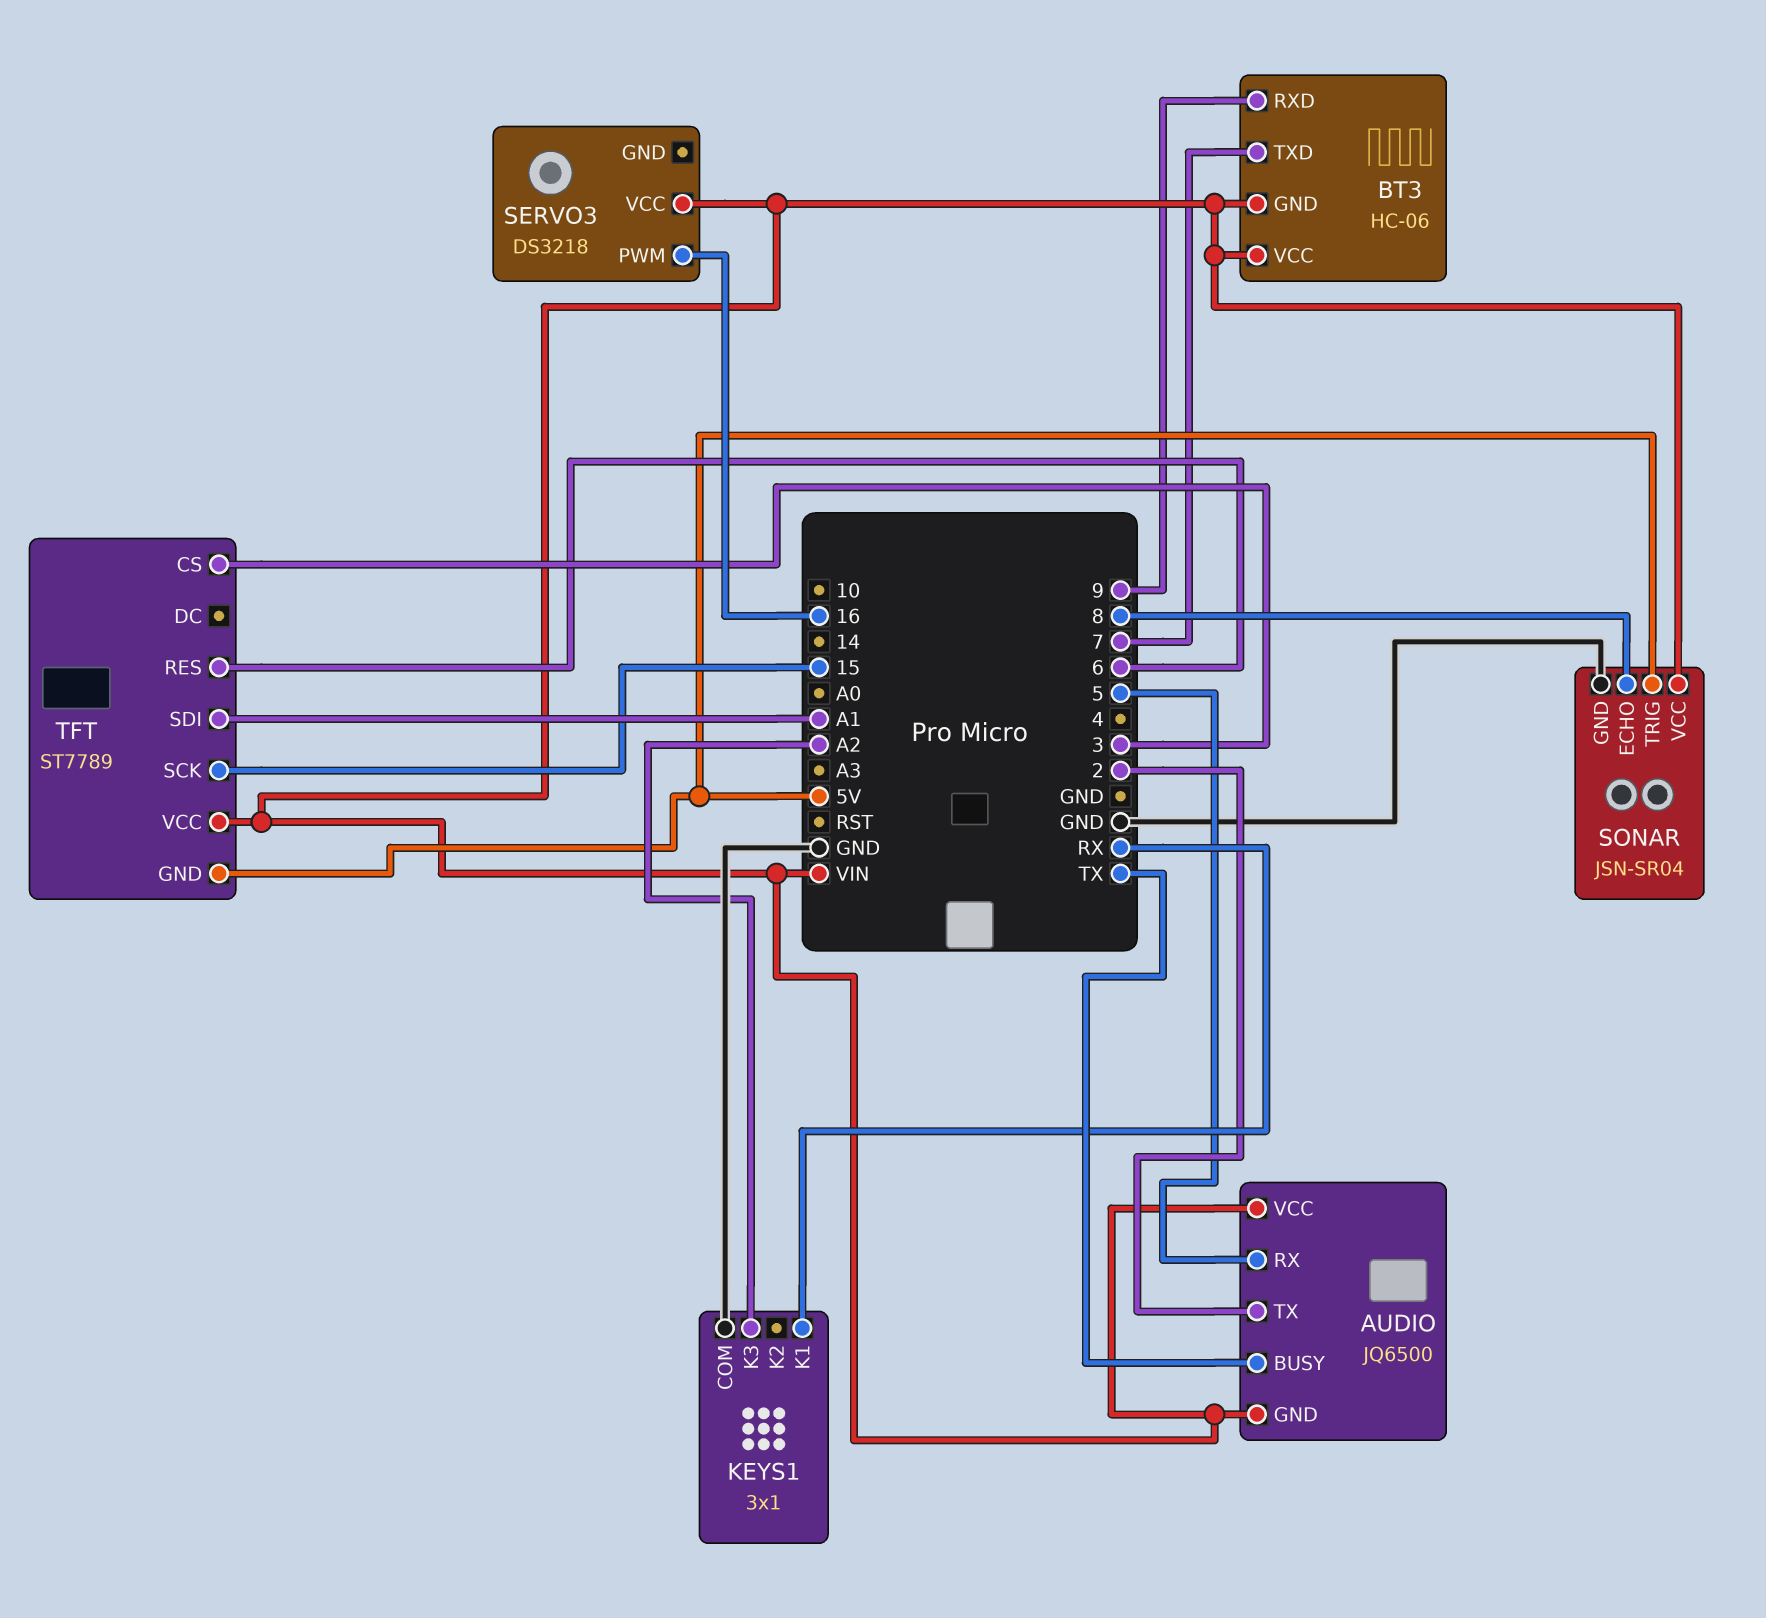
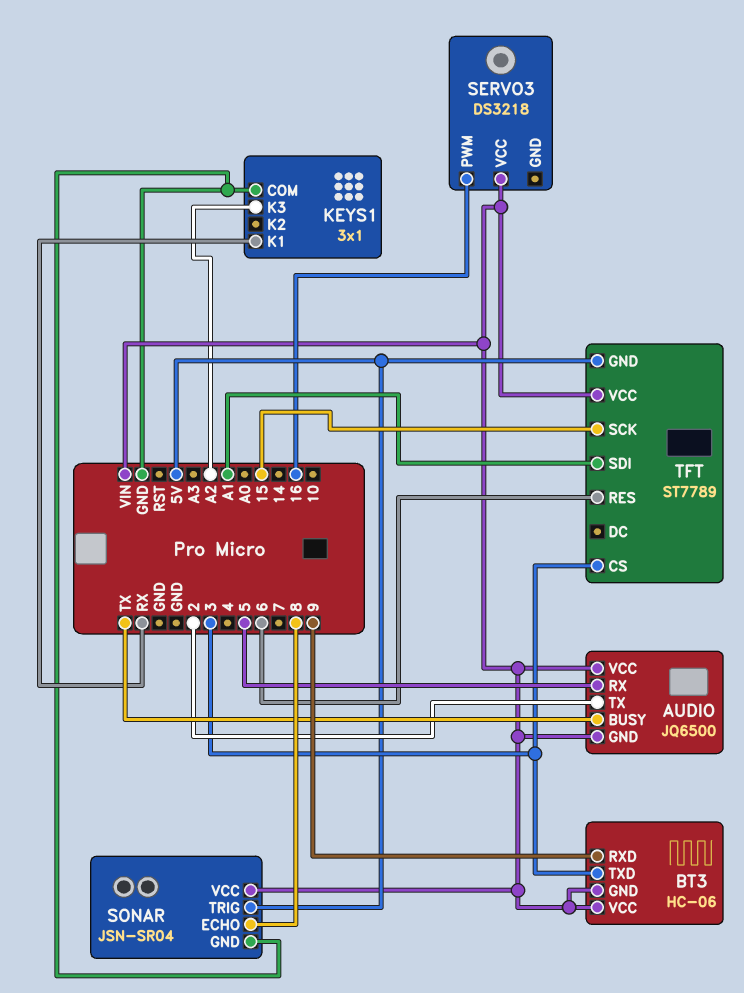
BT3 pin TXD: 7 -> 3

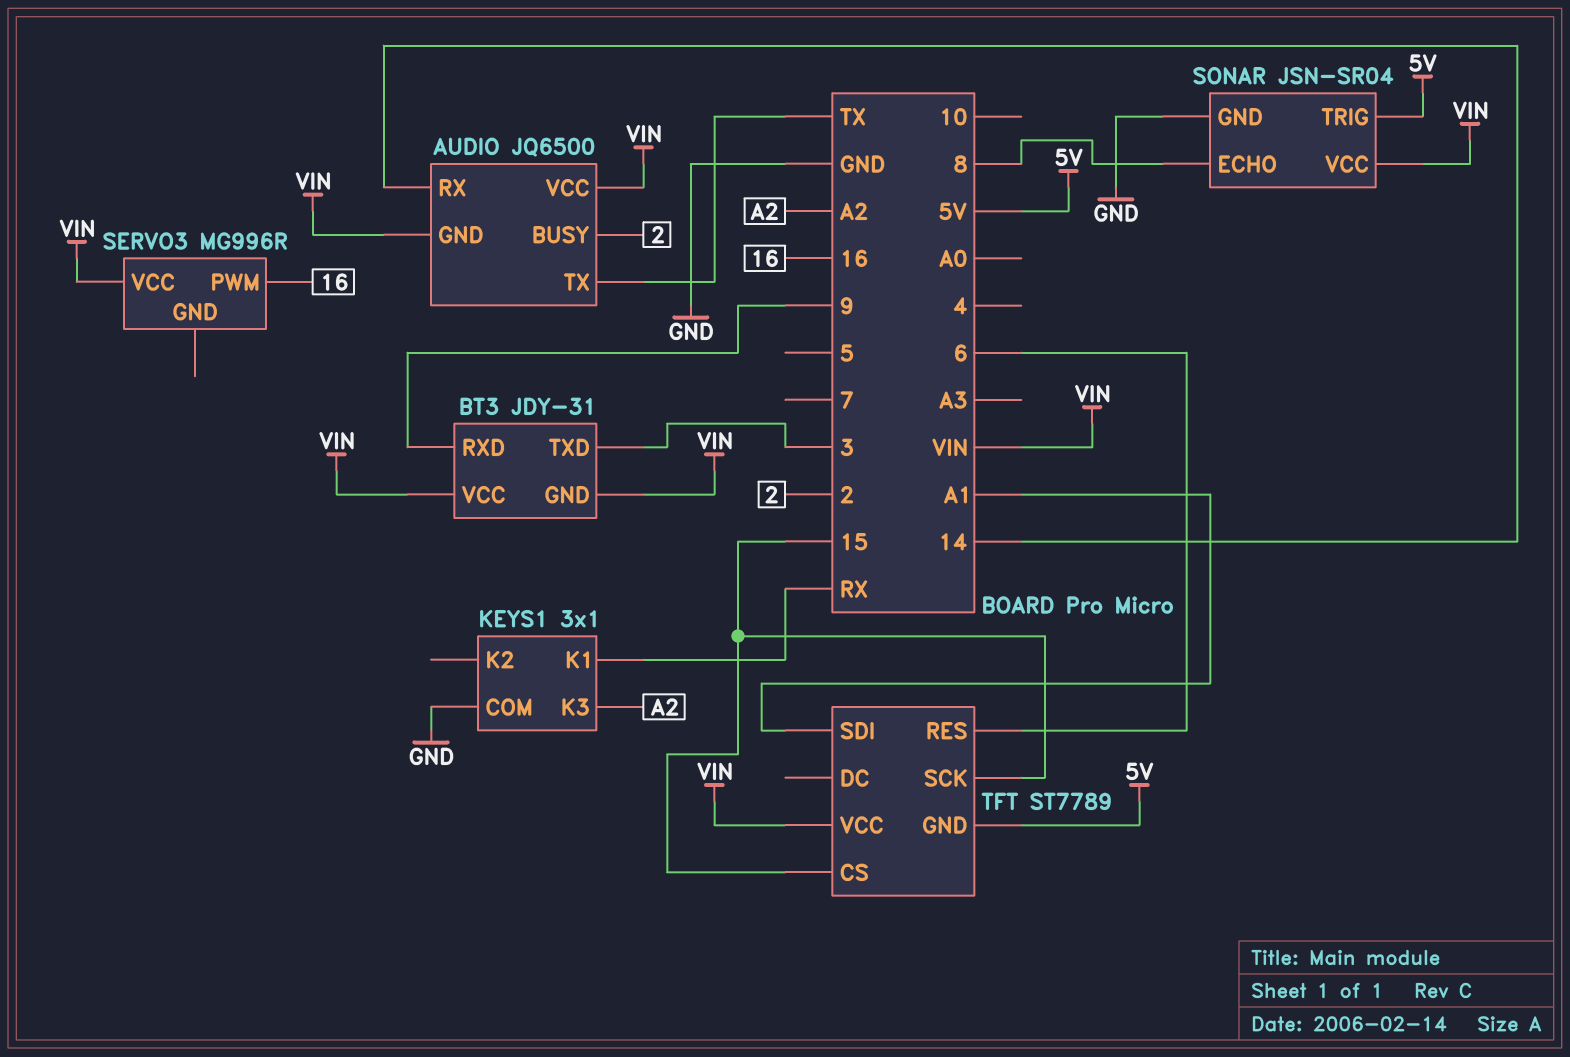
AUDIO pin BUSY: TX -> 2
AUDIO pin RX: 5 -> 14
AUDIO pin TX: 2 -> TX
BT3: HC-06 -> JDY-31
SERVO3: DS3218 -> MG996R
TFT pin CS: 3 -> 15

